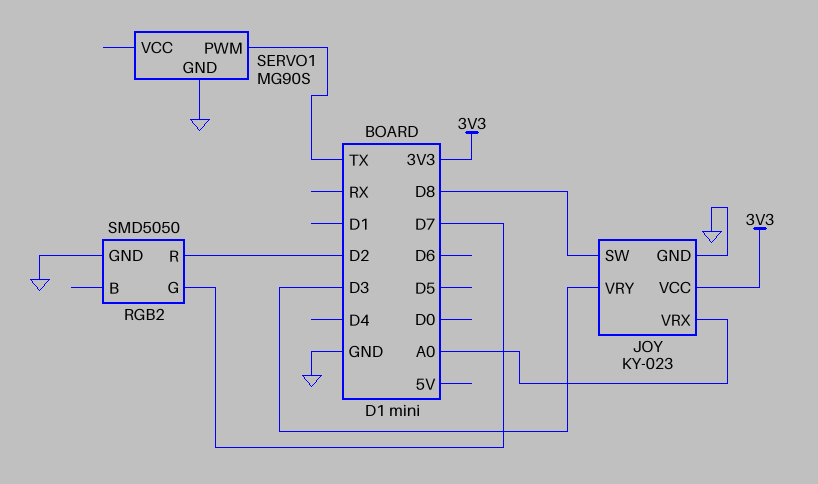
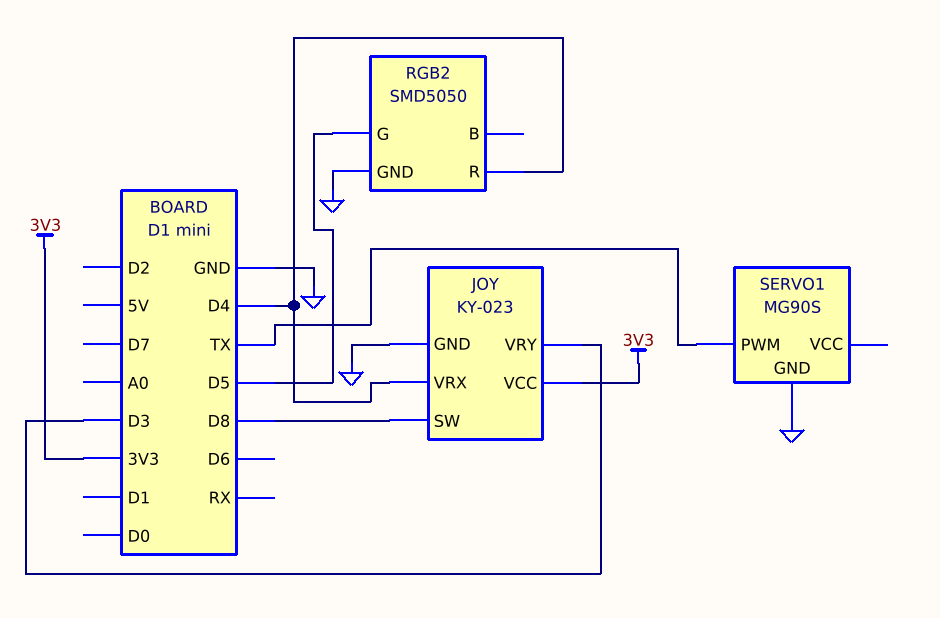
JOY pin VRX: A0 -> D4
RGB2 pin G: D7 -> D5
RGB2 pin R: D2 -> D4

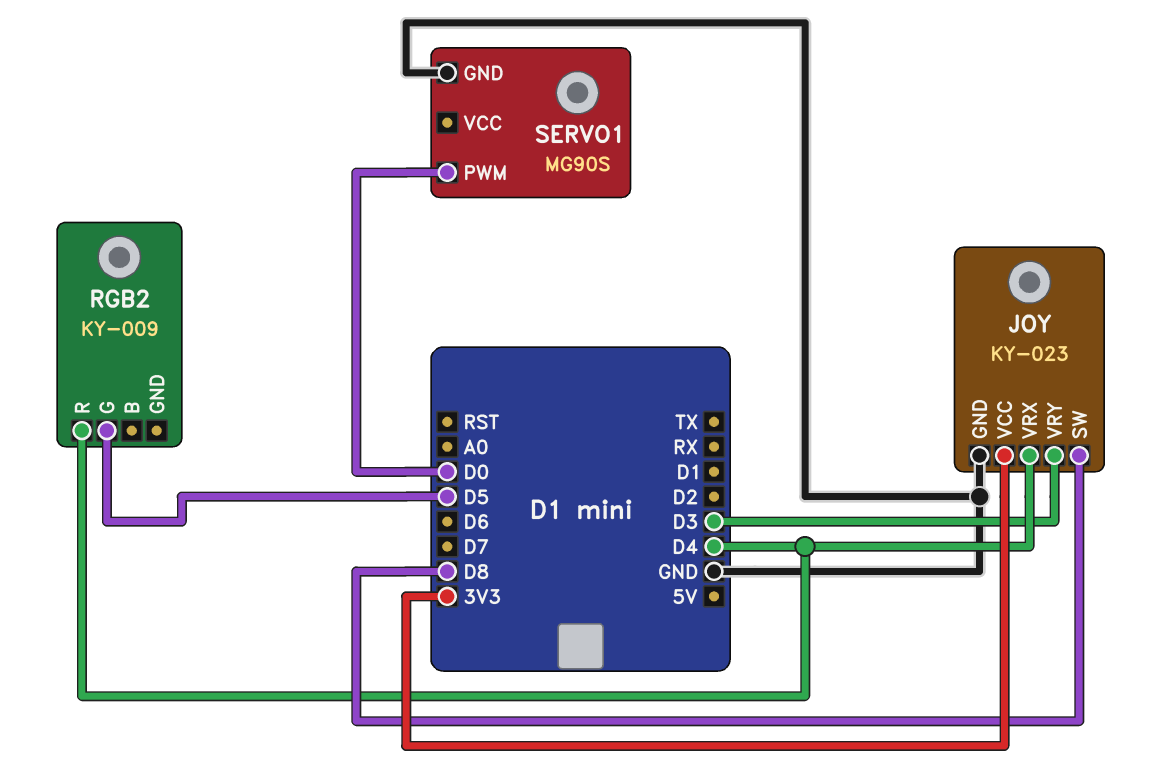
RGB2: SMD5050 -> KY-009
RGB2 pin GND: GND -> none
SERVO1 pin PWM: TX -> D0

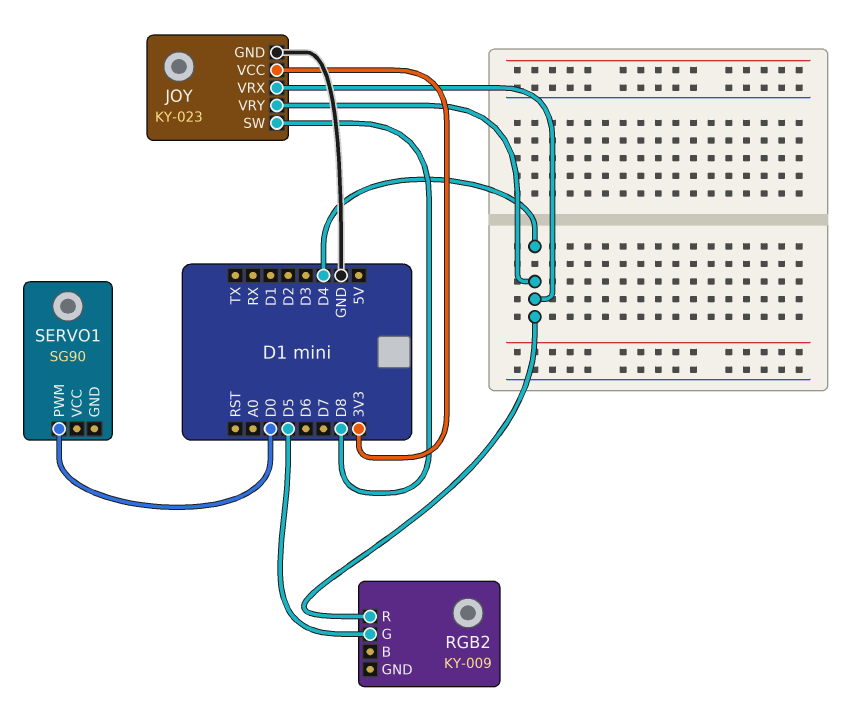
JOY pin VRY: D3 -> D4
SERVO1: MG90S -> SG90
SERVO1 pin GND: GND -> none

